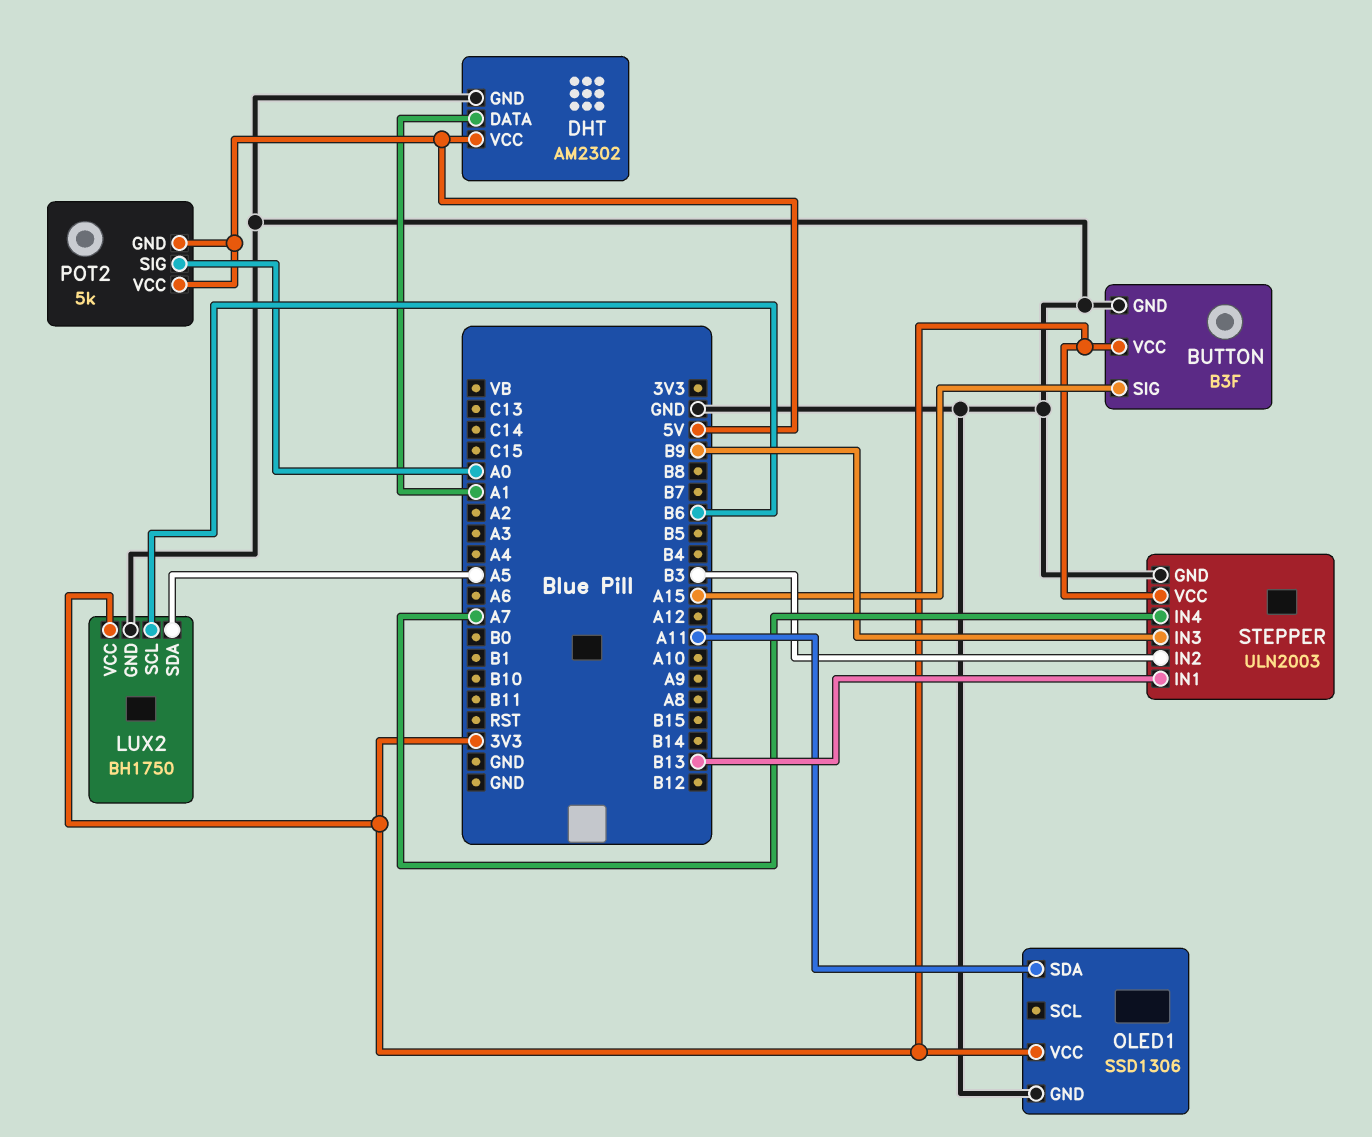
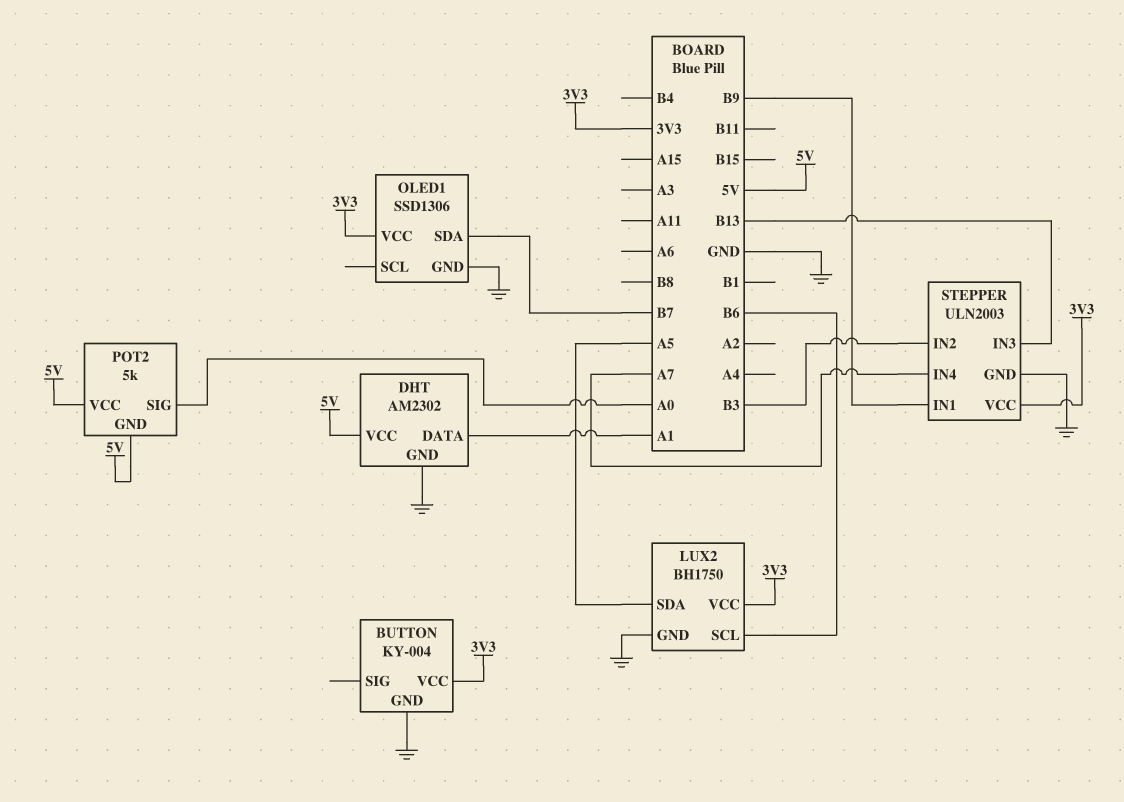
BUTTON: B3F -> KY-004
BUTTON pin SIG: A15 -> none
OLED1 pin SDA: A11 -> B7
STEPPER pin IN1: B13 -> B9
STEPPER pin IN3: B9 -> B13

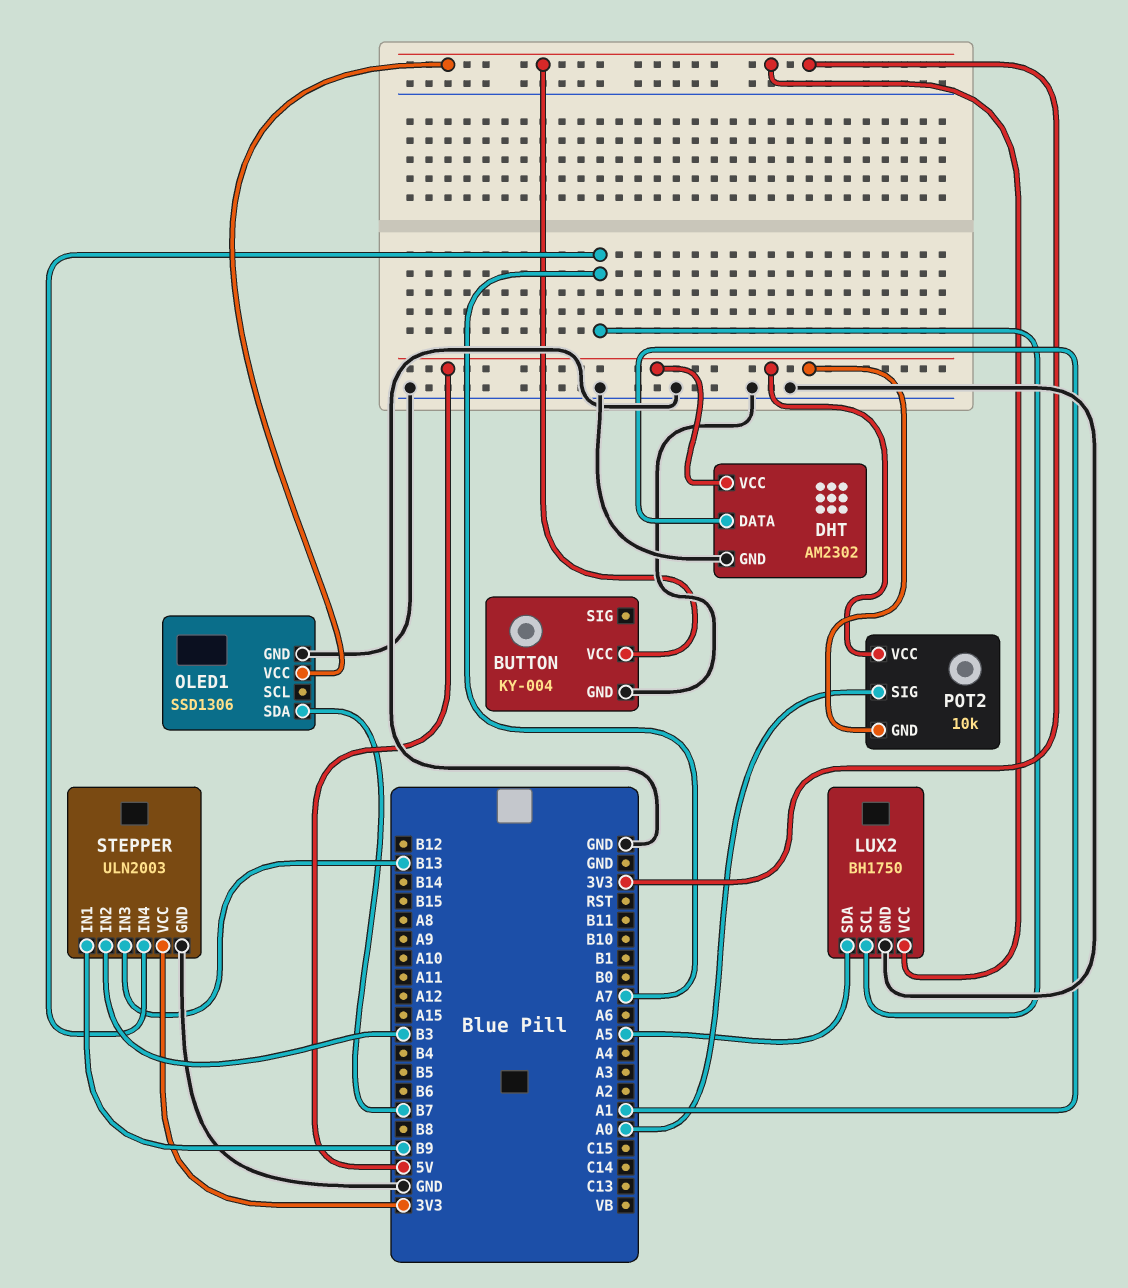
LUX2 pin SCL: B6 -> A7
POT2: 5k -> 10k

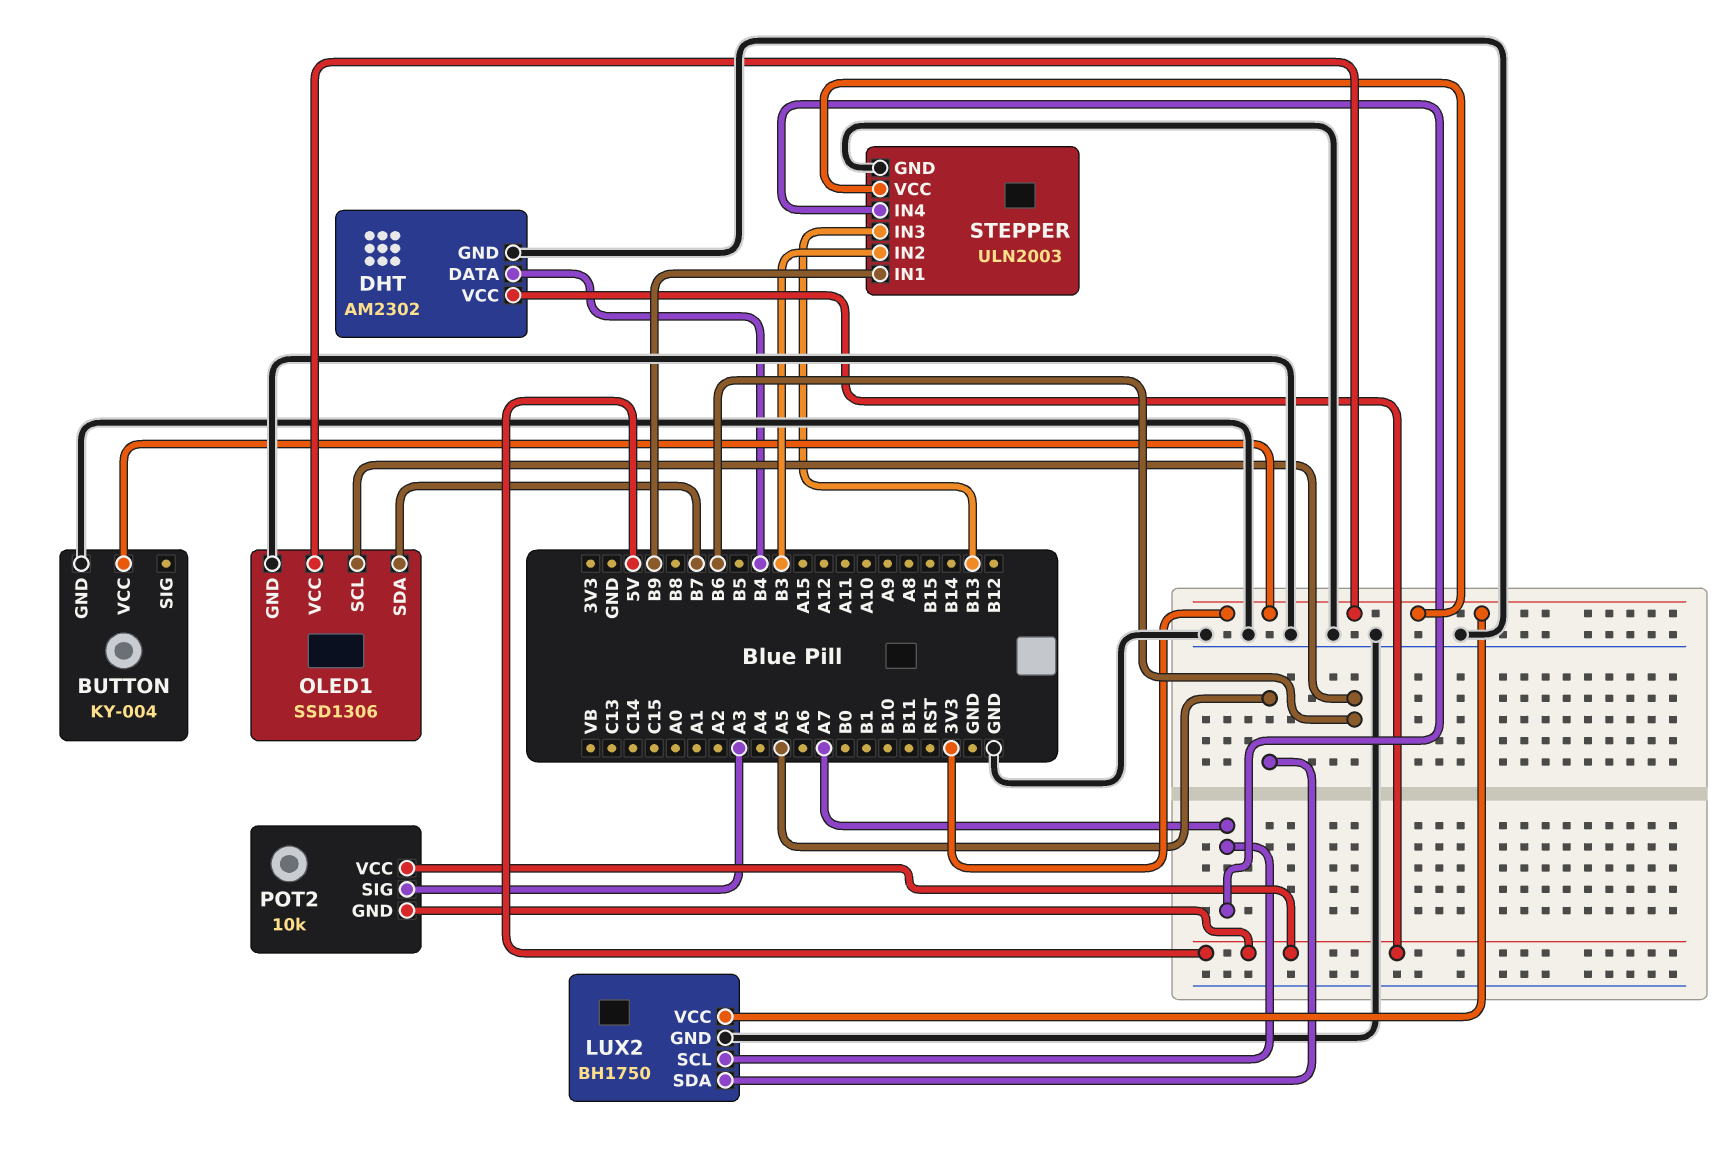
DHT pin DATA: A1 -> B4
OLED1 pin SCL: none -> B6
POT2 pin SIG: A0 -> A3

